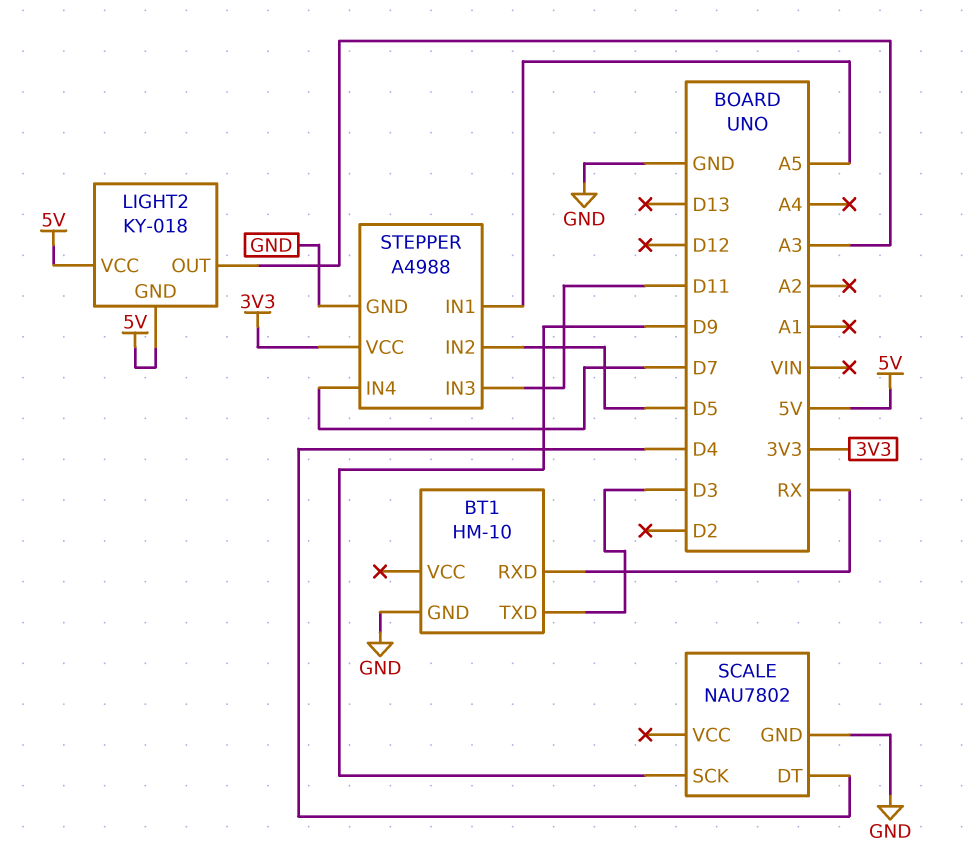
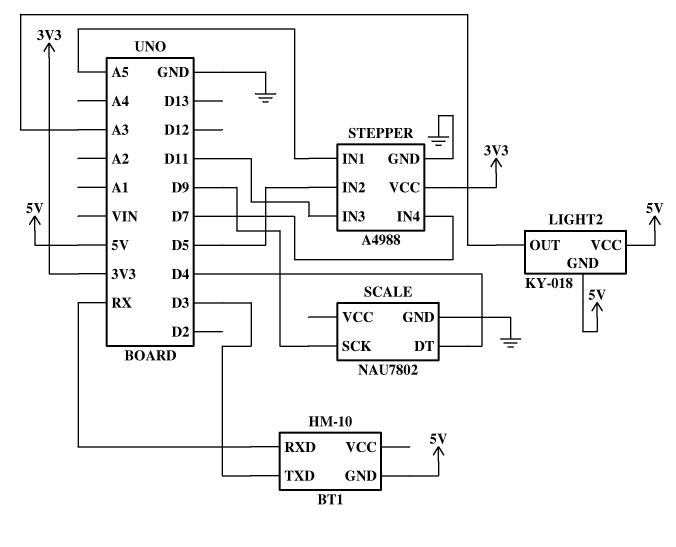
BT1 pin GND: GND -> 5V

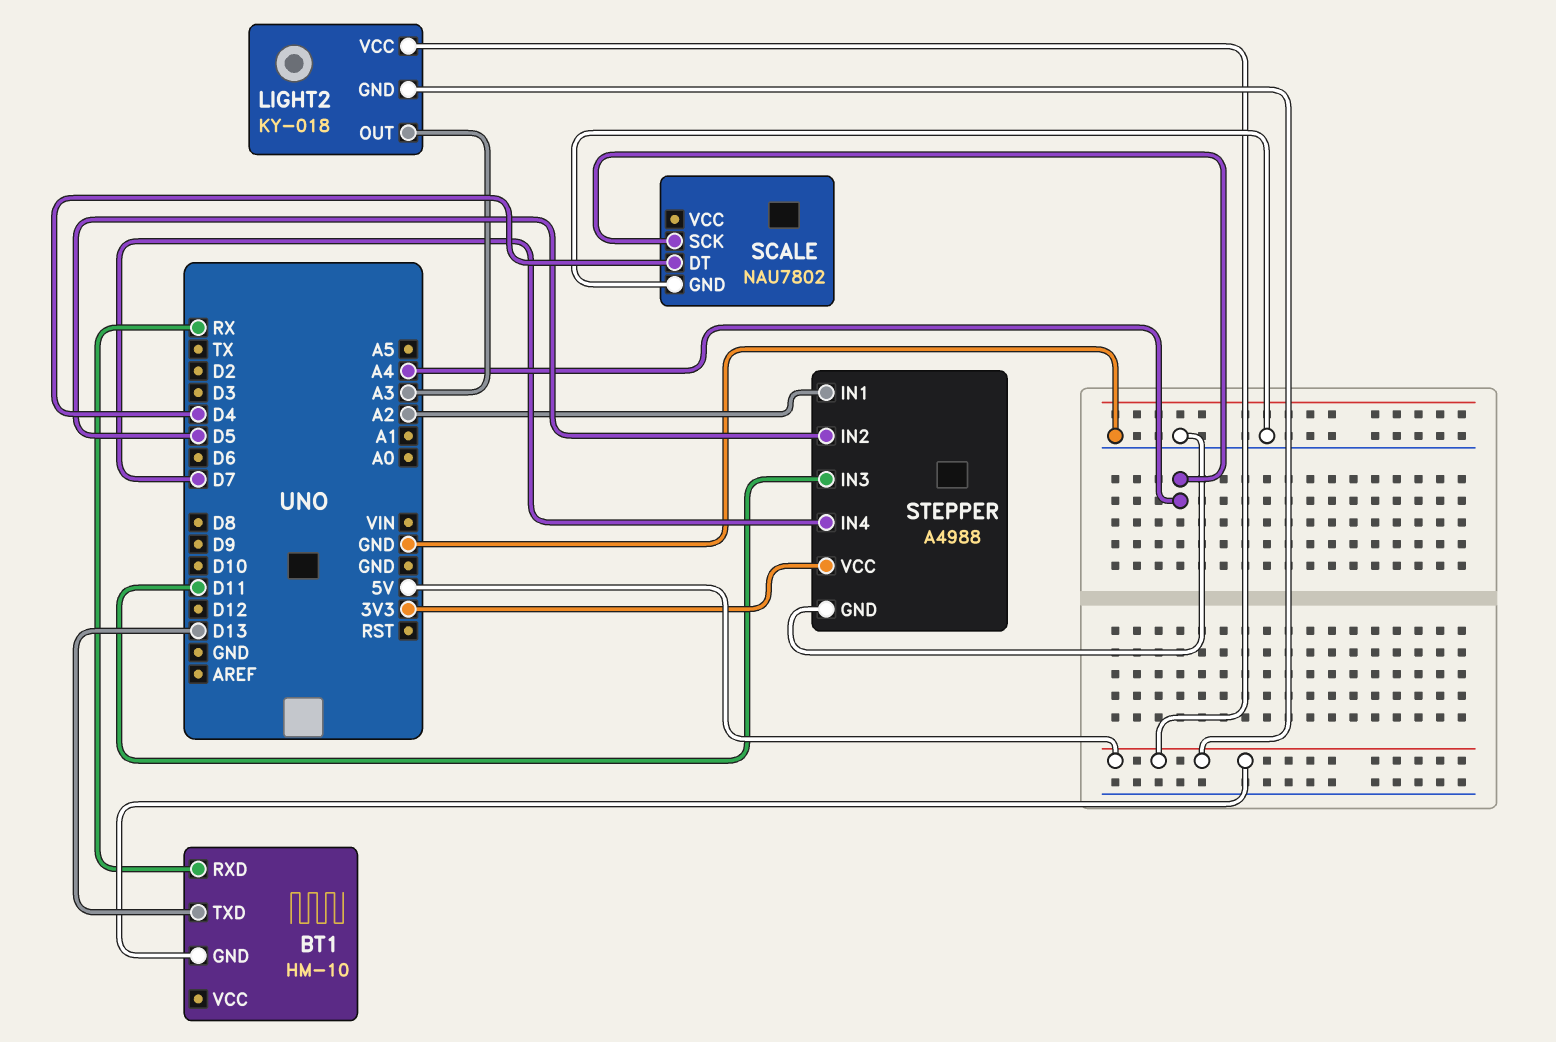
BT1 pin TXD: D3 -> D13
SCALE pin SCK: D9 -> A4
STEPPER pin IN1: A5 -> A2

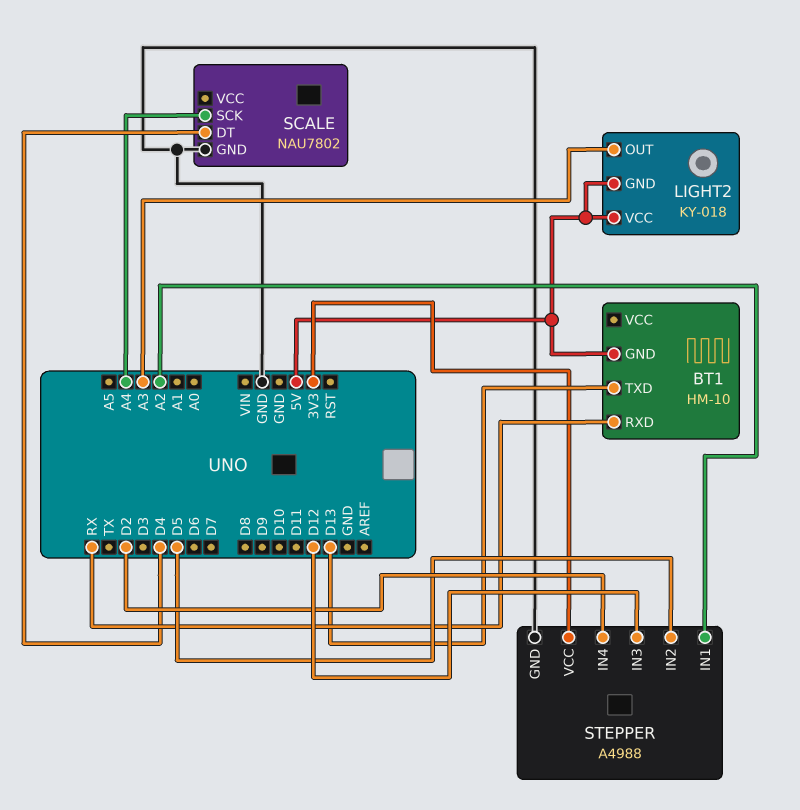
STEPPER pin IN3: D11 -> D12
STEPPER pin IN4: D7 -> D2

